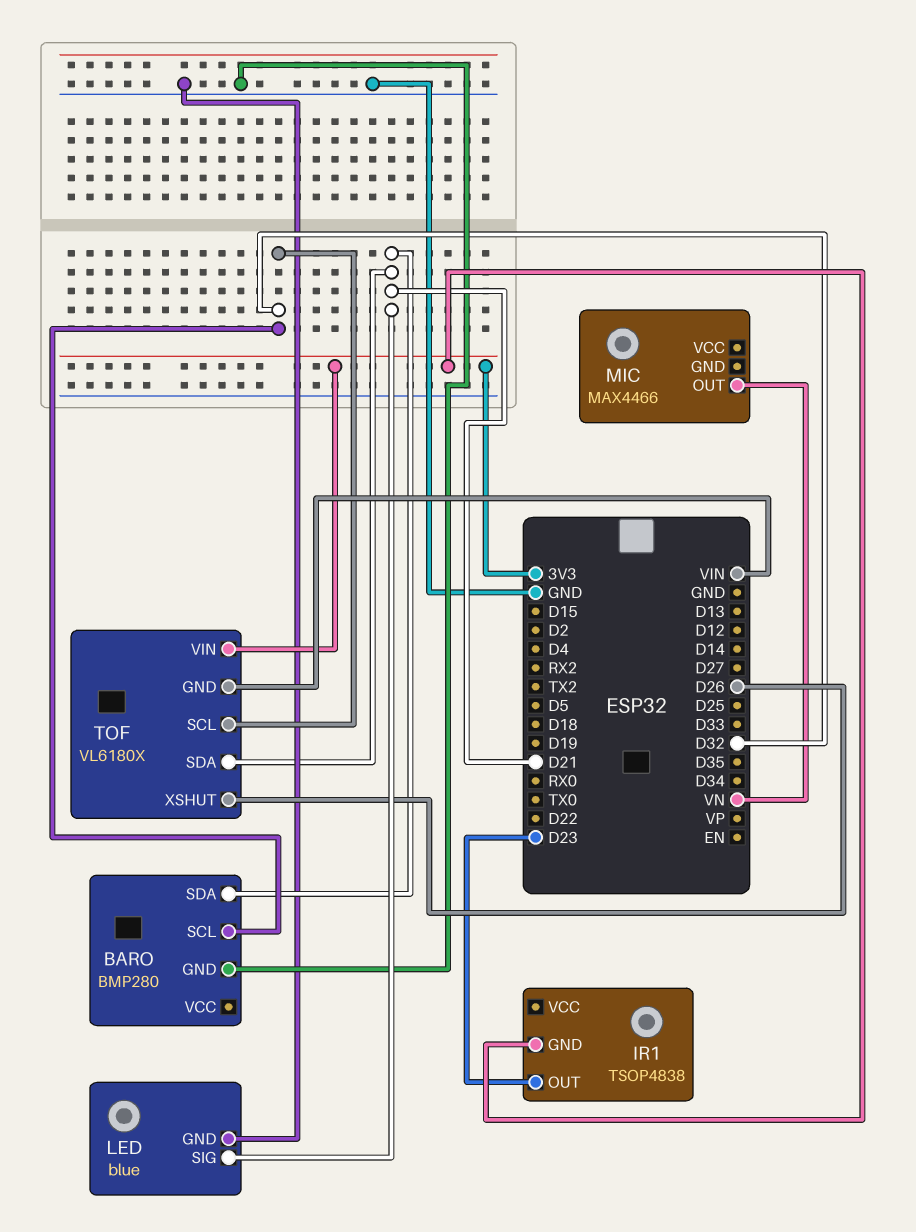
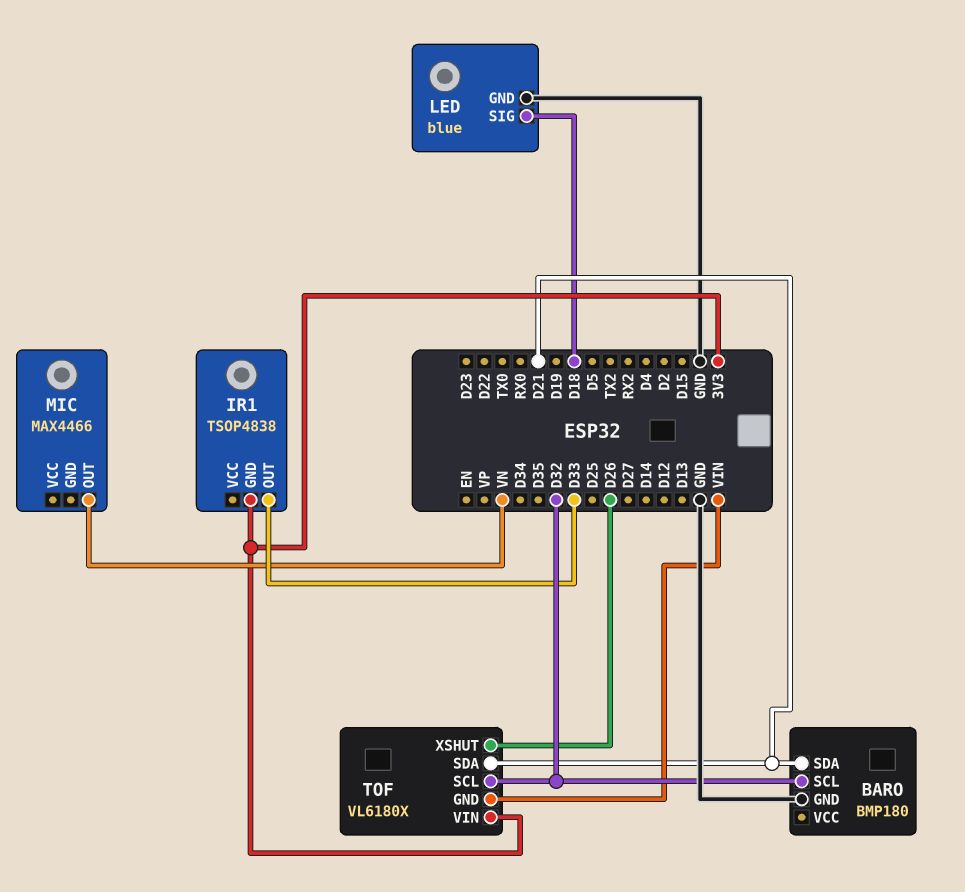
BARO: BMP280 -> BMP180
IR1 pin OUT: D23 -> D33
LED pin SIG: D21 -> D18

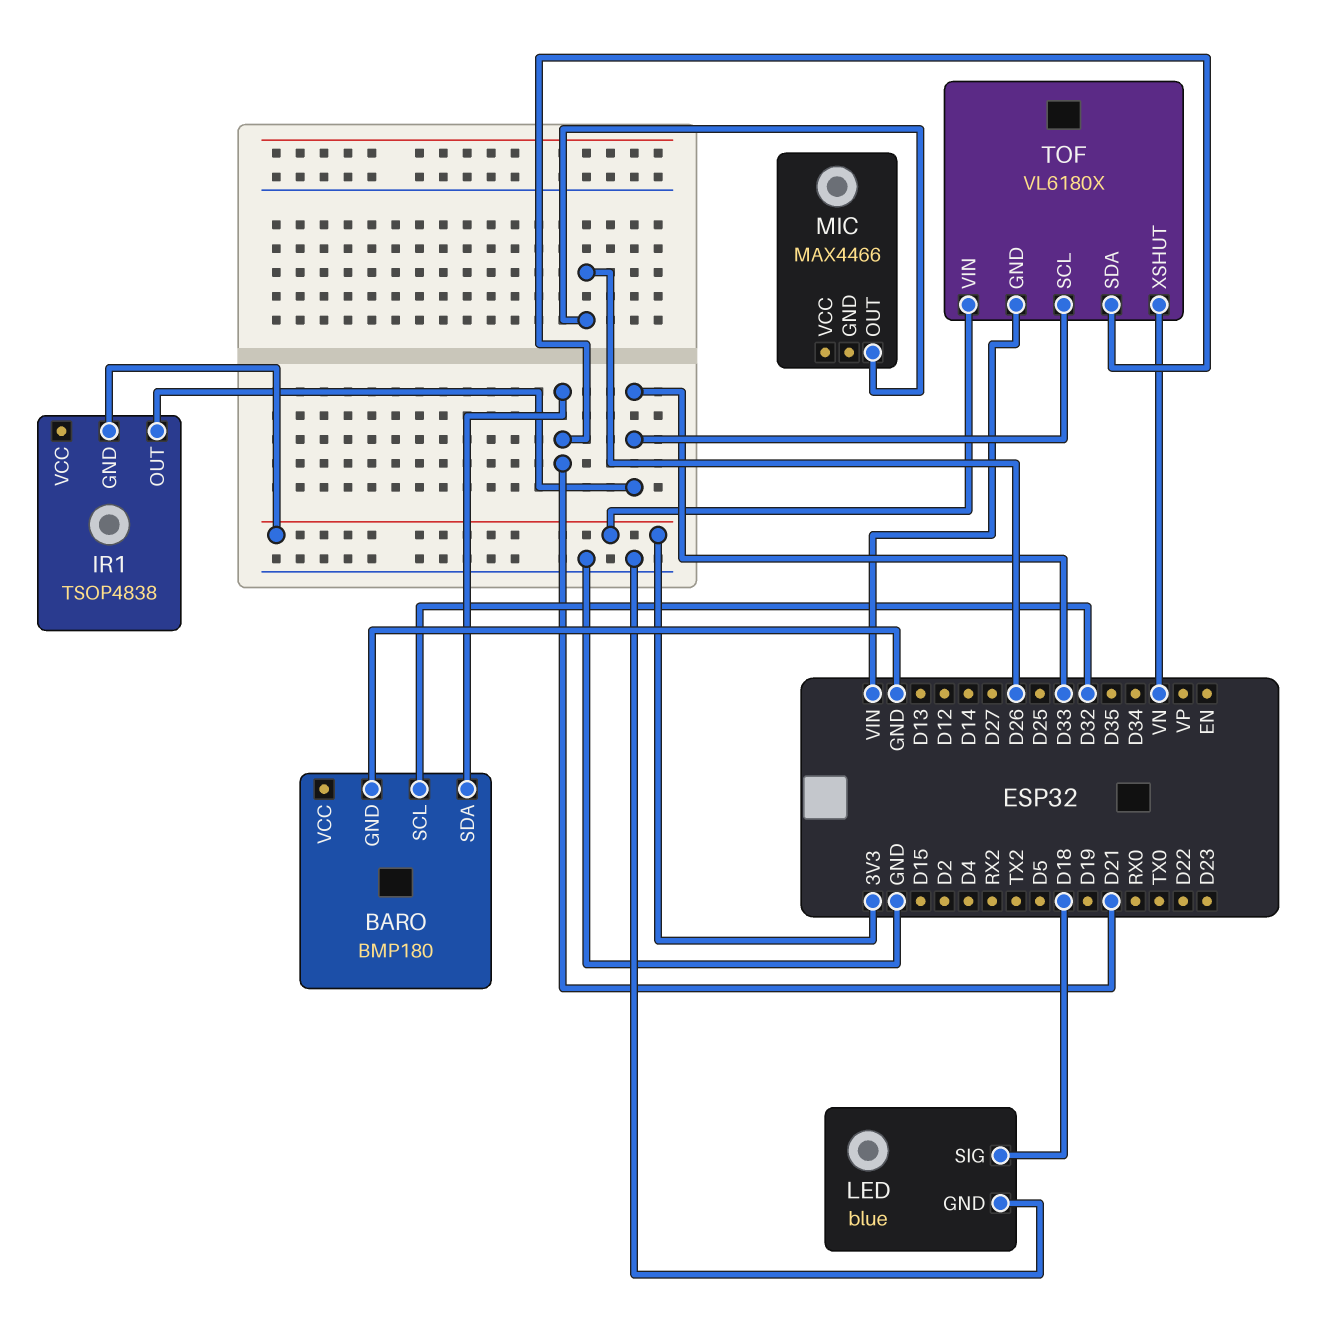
MIC pin OUT: VN -> D26
TOF pin SCL: D32 -> D33
TOF pin XSHUT: D26 -> VN

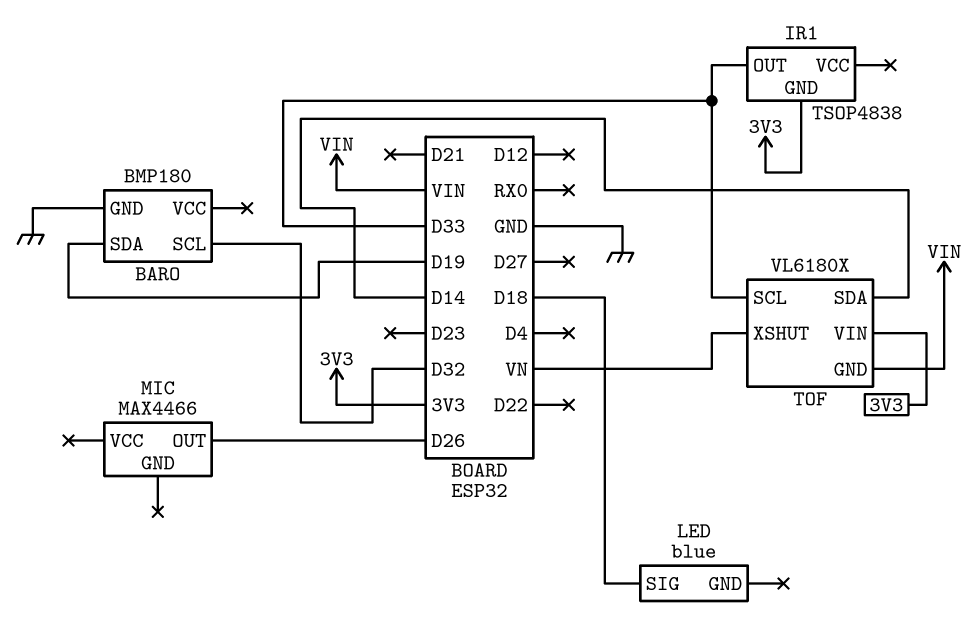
BARO pin SDA: D21 -> D19
LED pin GND: GND -> none
TOF pin SDA: D21 -> D14

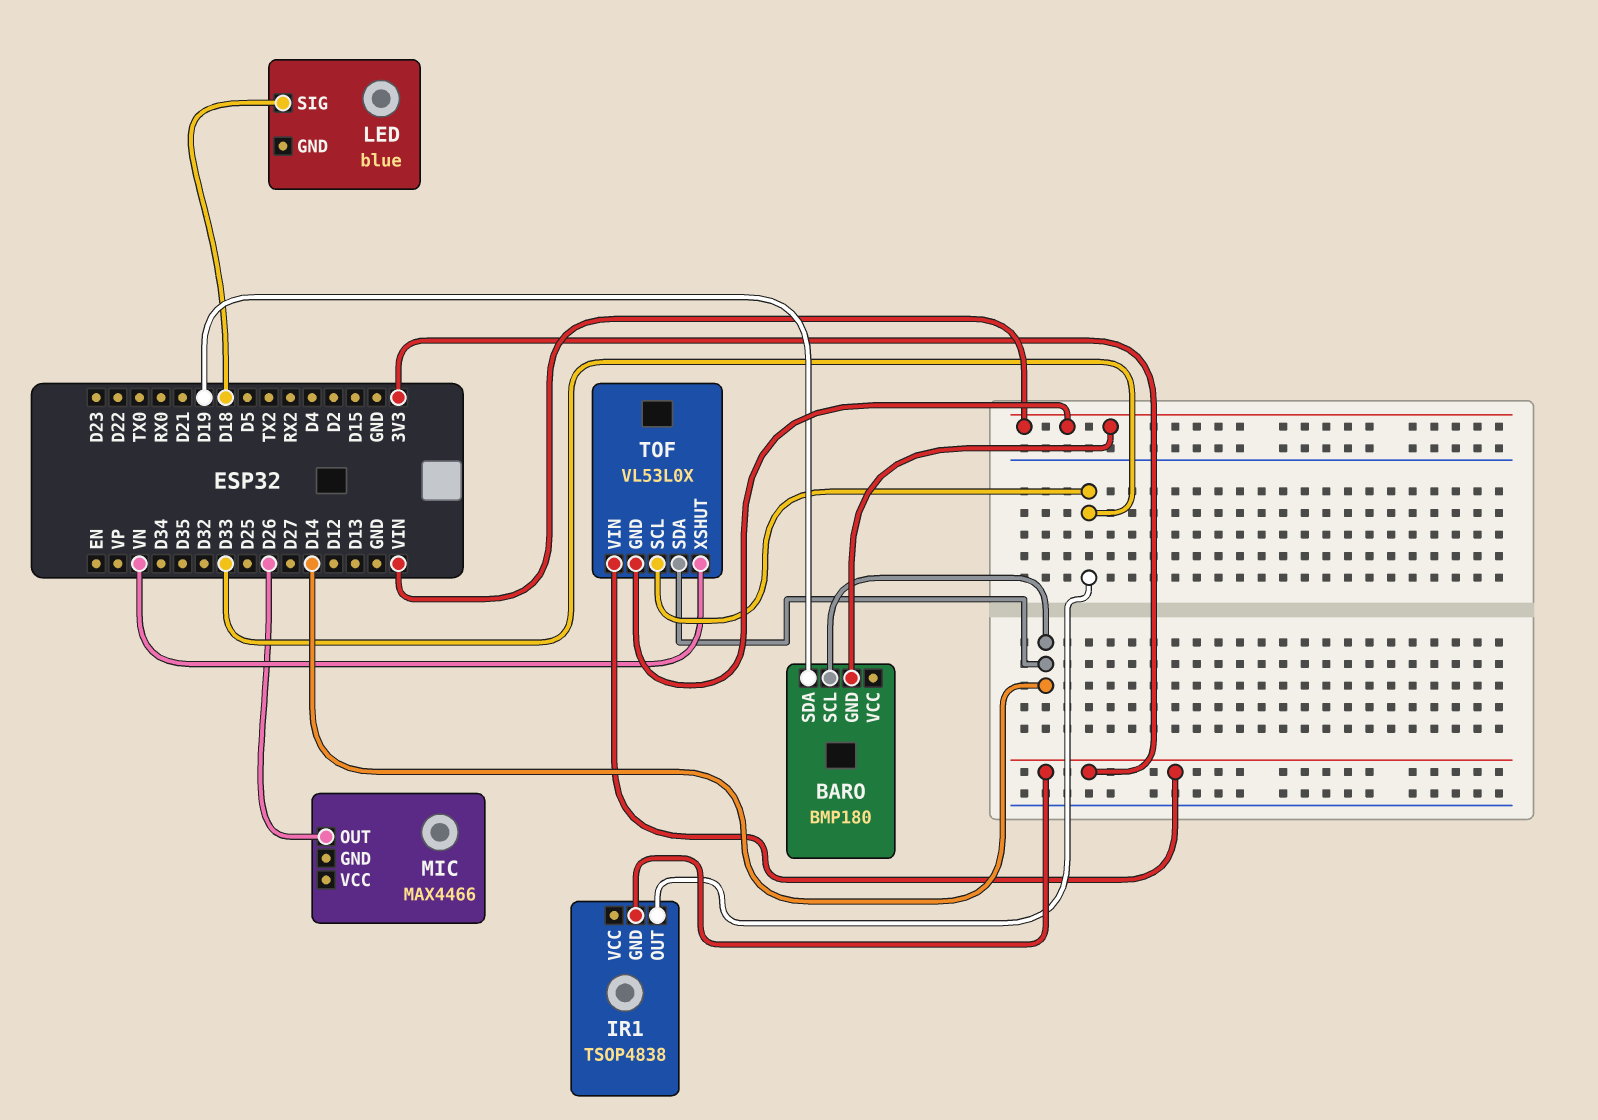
BARO pin GND: GND -> VIN
BARO pin SCL: D32 -> D14
TOF: VL6180X -> VL53L0X

